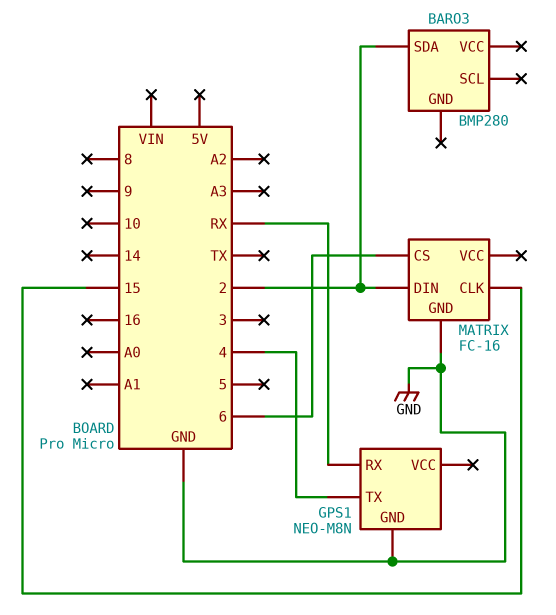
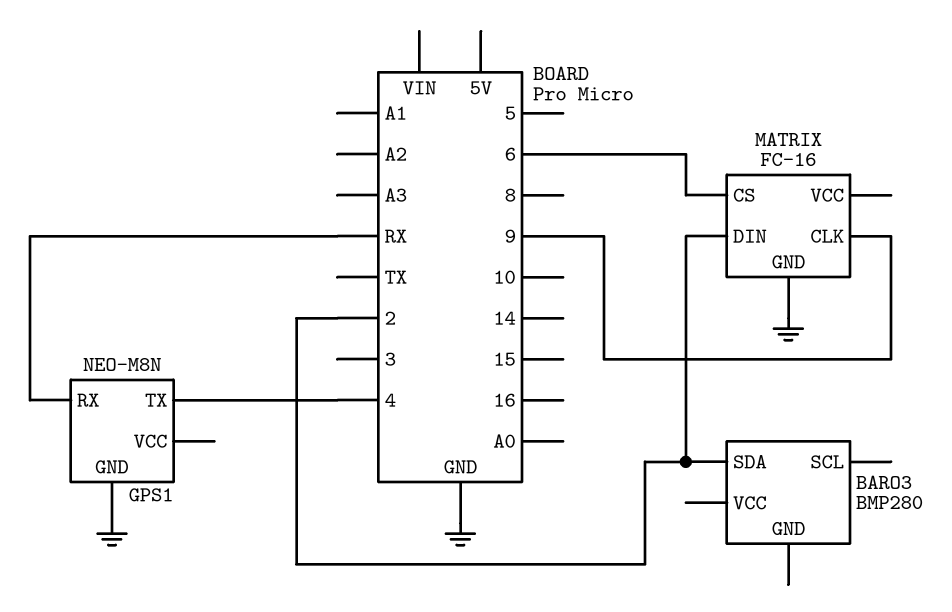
MATRIX pin CLK: 15 -> 9

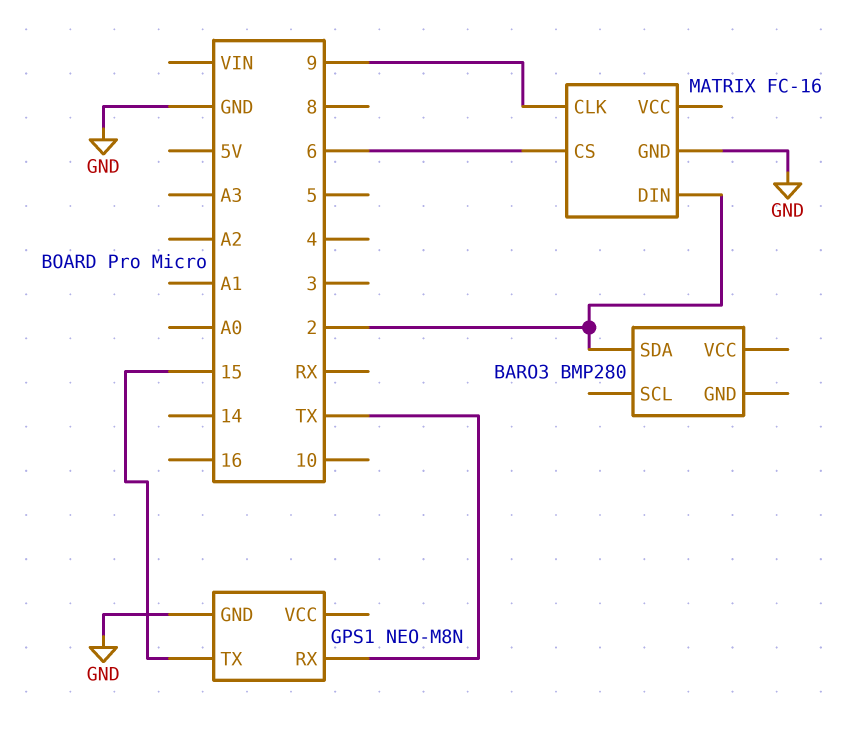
GPS1 pin RX: RX -> TX
GPS1 pin TX: 4 -> 15

